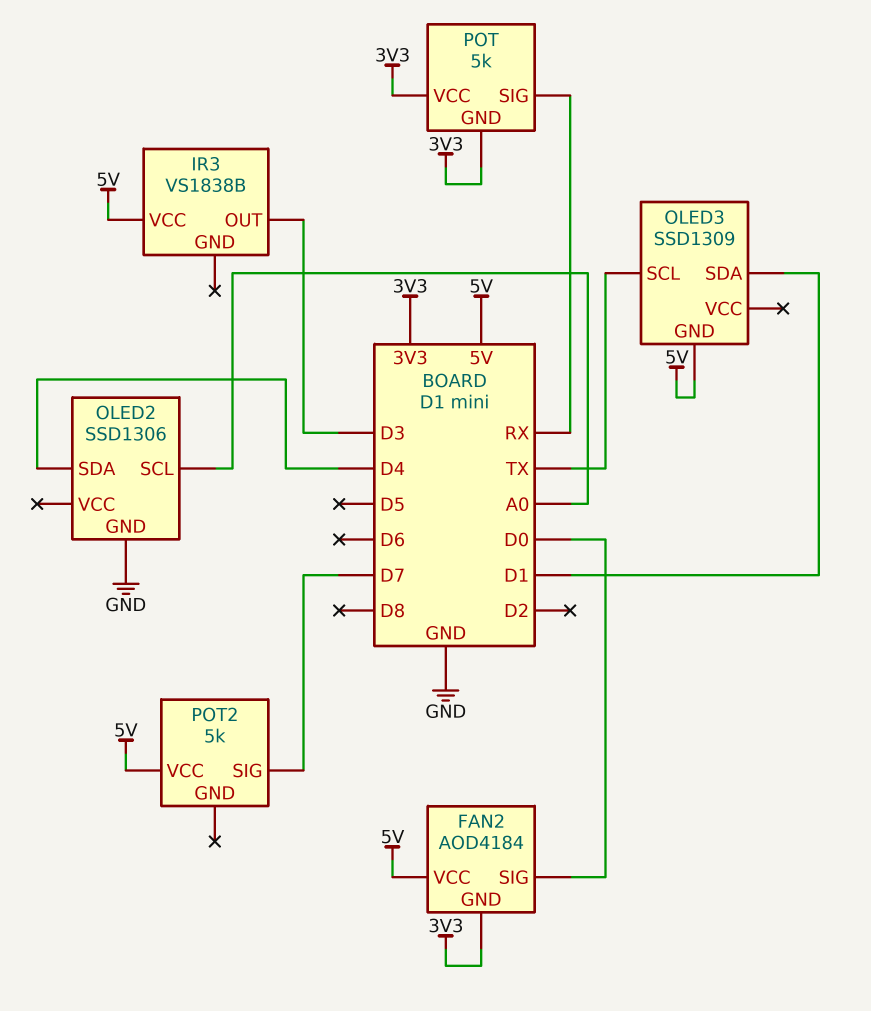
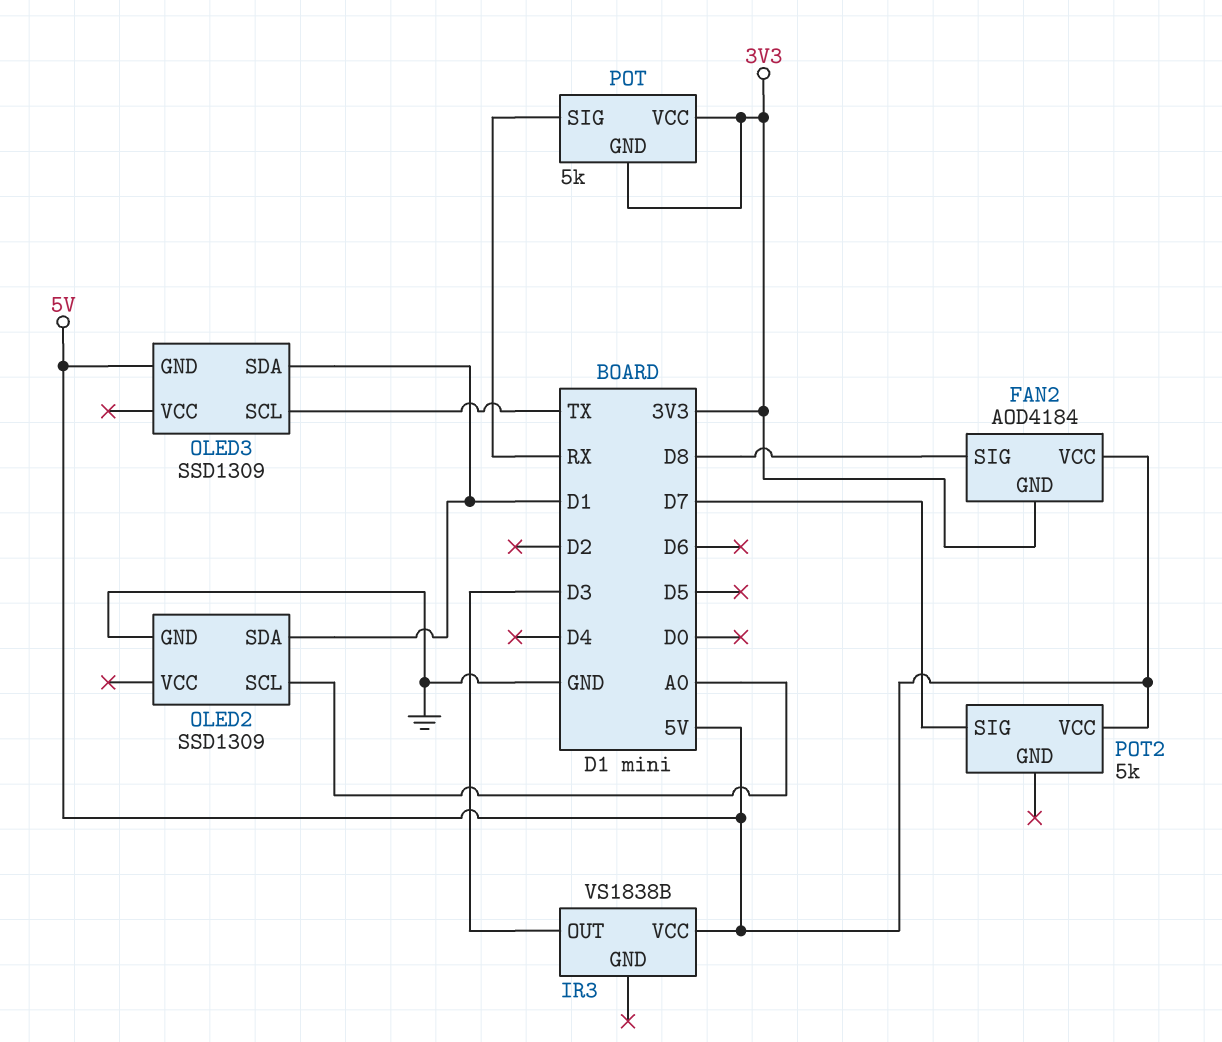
FAN2 pin SIG: D0 -> D8
OLED2: SSD1306 -> SSD1309
OLED2 pin SDA: D4 -> D1

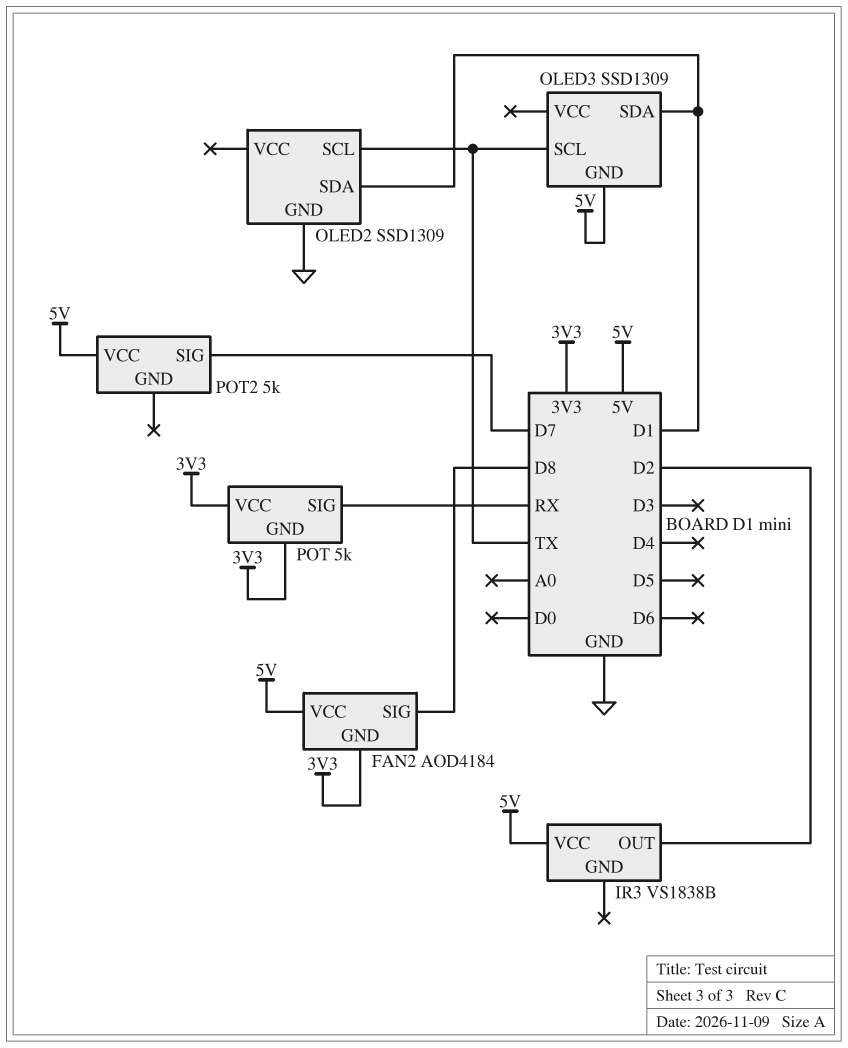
IR3 pin OUT: D3 -> D2
OLED2 pin SCL: A0 -> TX

